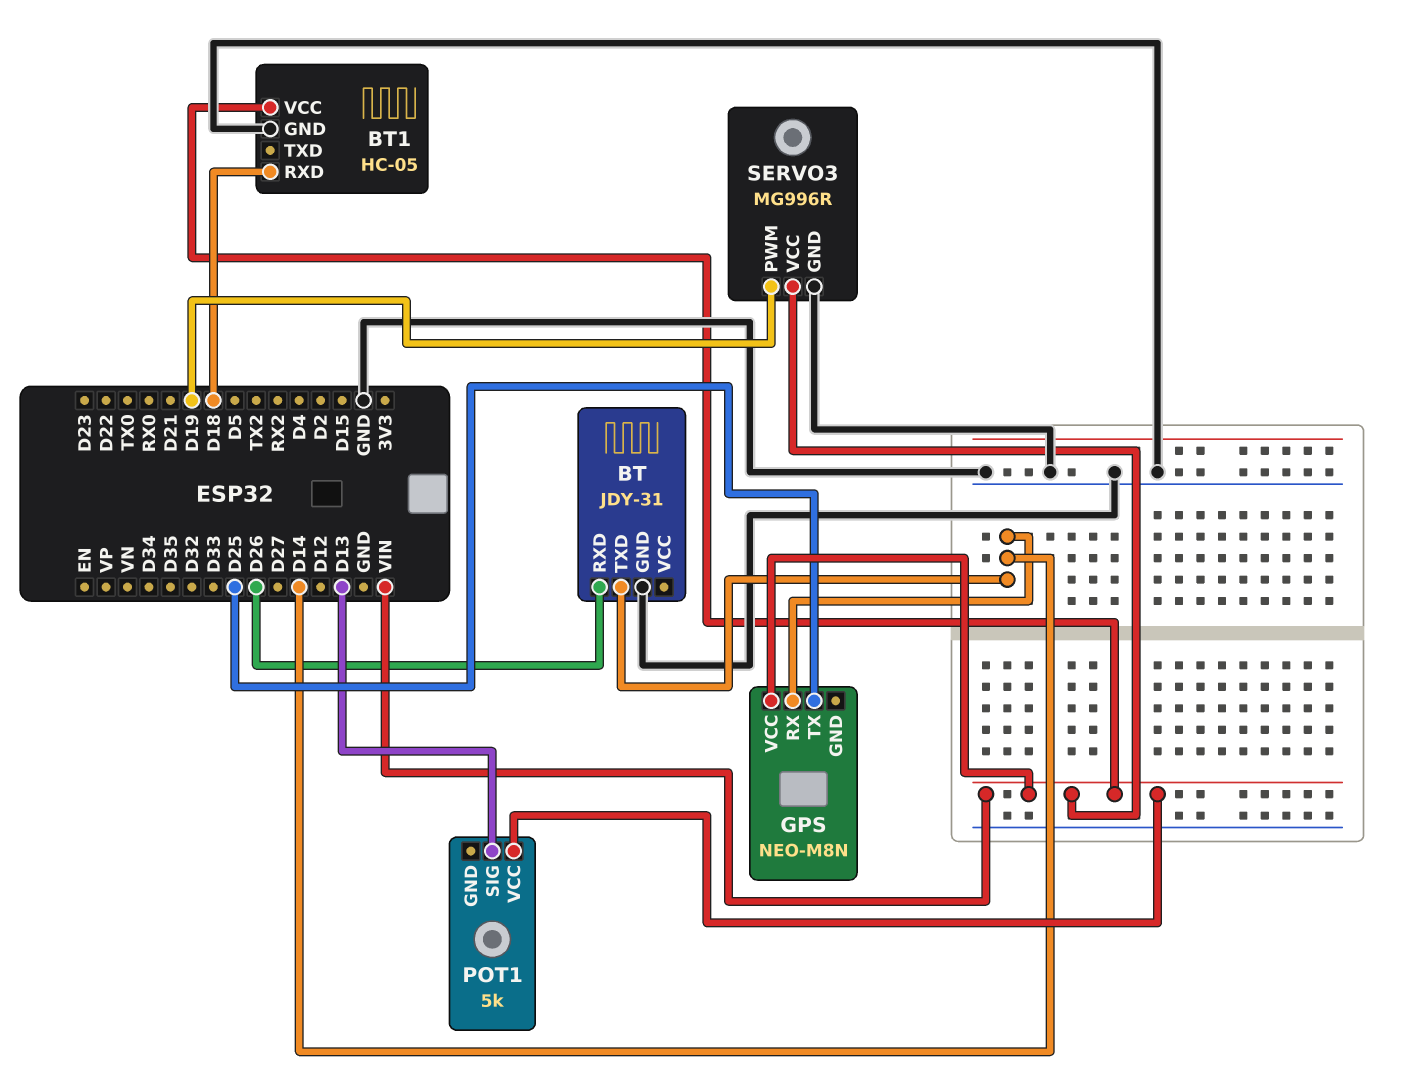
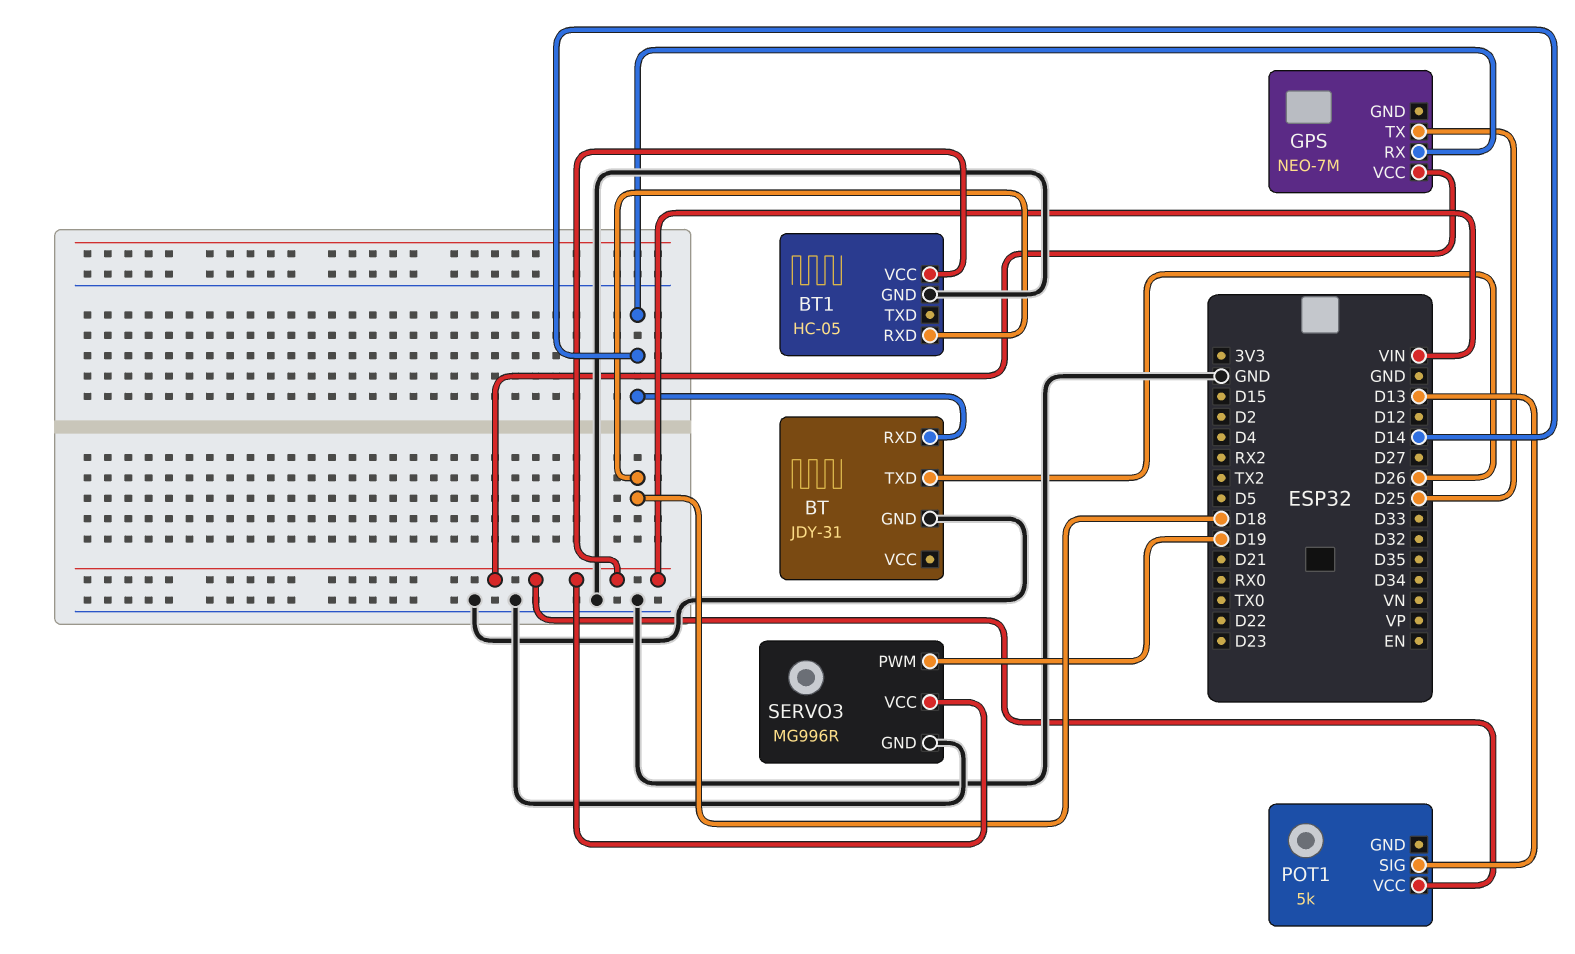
BT pin RXD: D26 -> D14
BT pin TXD: D14 -> D26
GPS: NEO-M8N -> NEO-7M

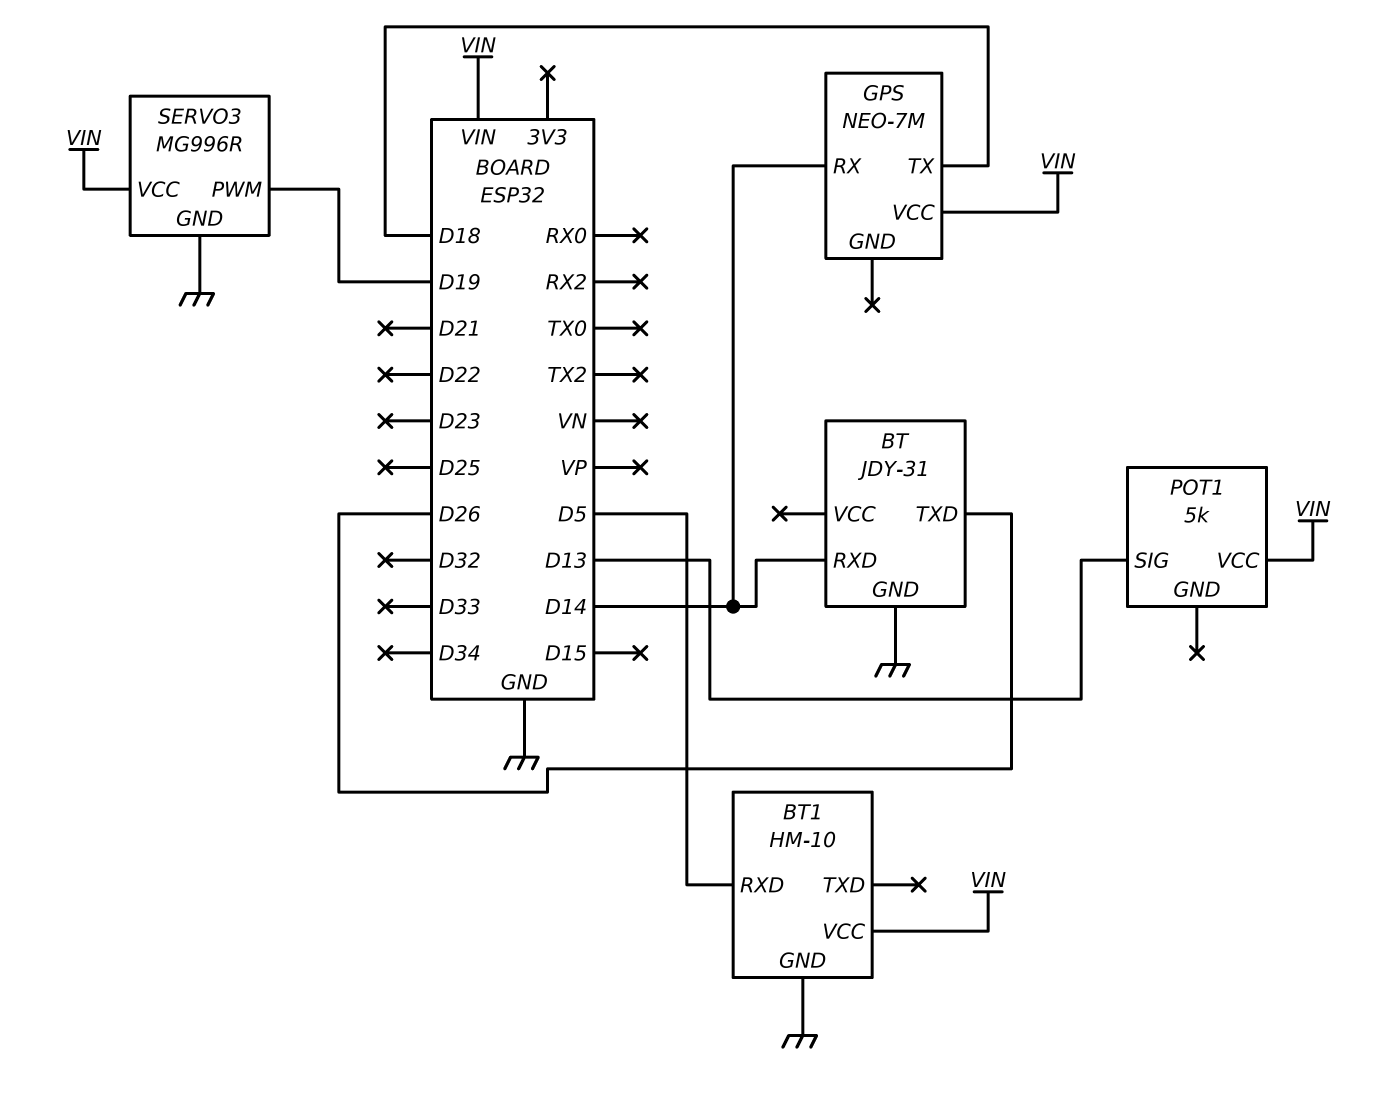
BT1: HC-05 -> HM-10
BT1 pin RXD: D18 -> D5
GPS pin TX: D25 -> D18

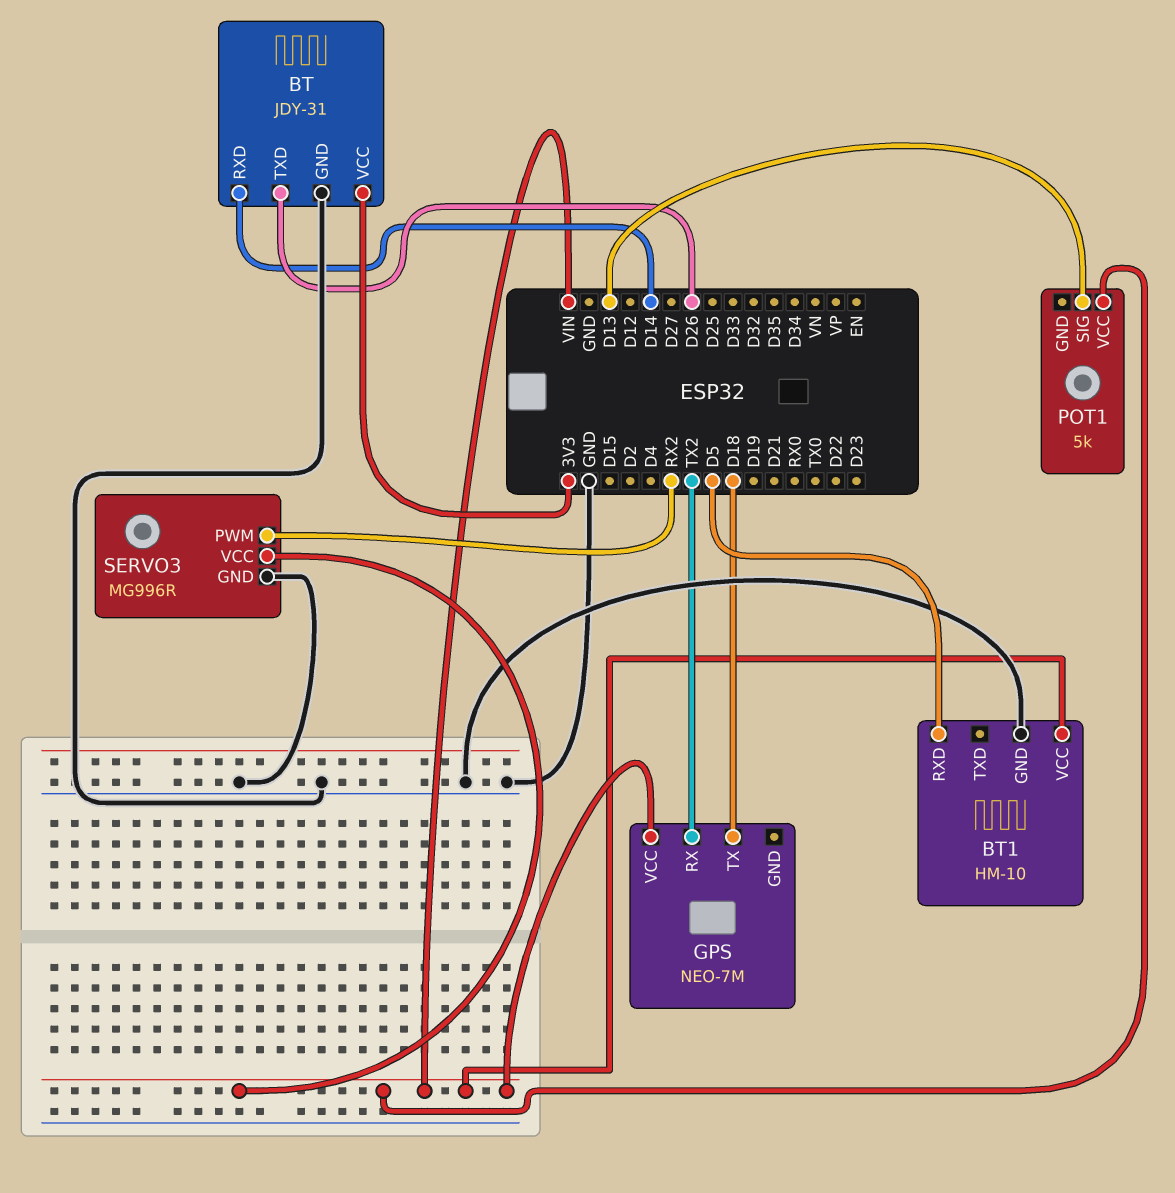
BT pin VCC: none -> 3V3
GPS pin RX: D14 -> TX2
SERVO3 pin PWM: D19 -> RX2

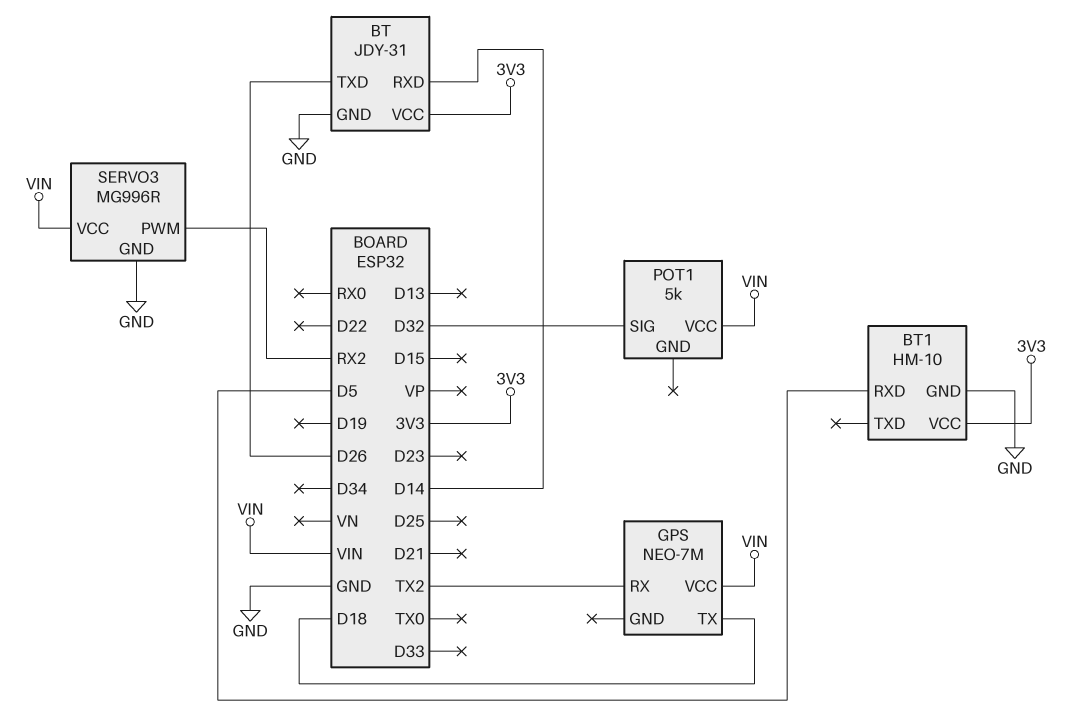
BT1 pin VCC: VIN -> 3V3
POT1 pin SIG: D13 -> D32

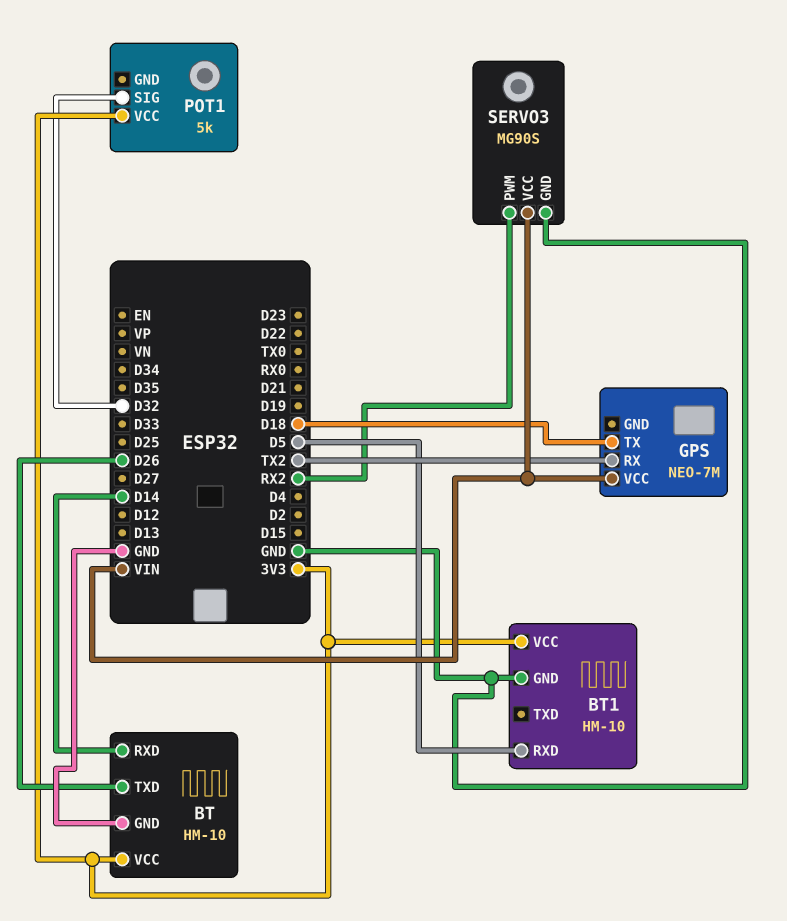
BT: JDY-31 -> HM-10
POT1 pin VCC: VIN -> 3V3
SERVO3: MG996R -> MG90S

